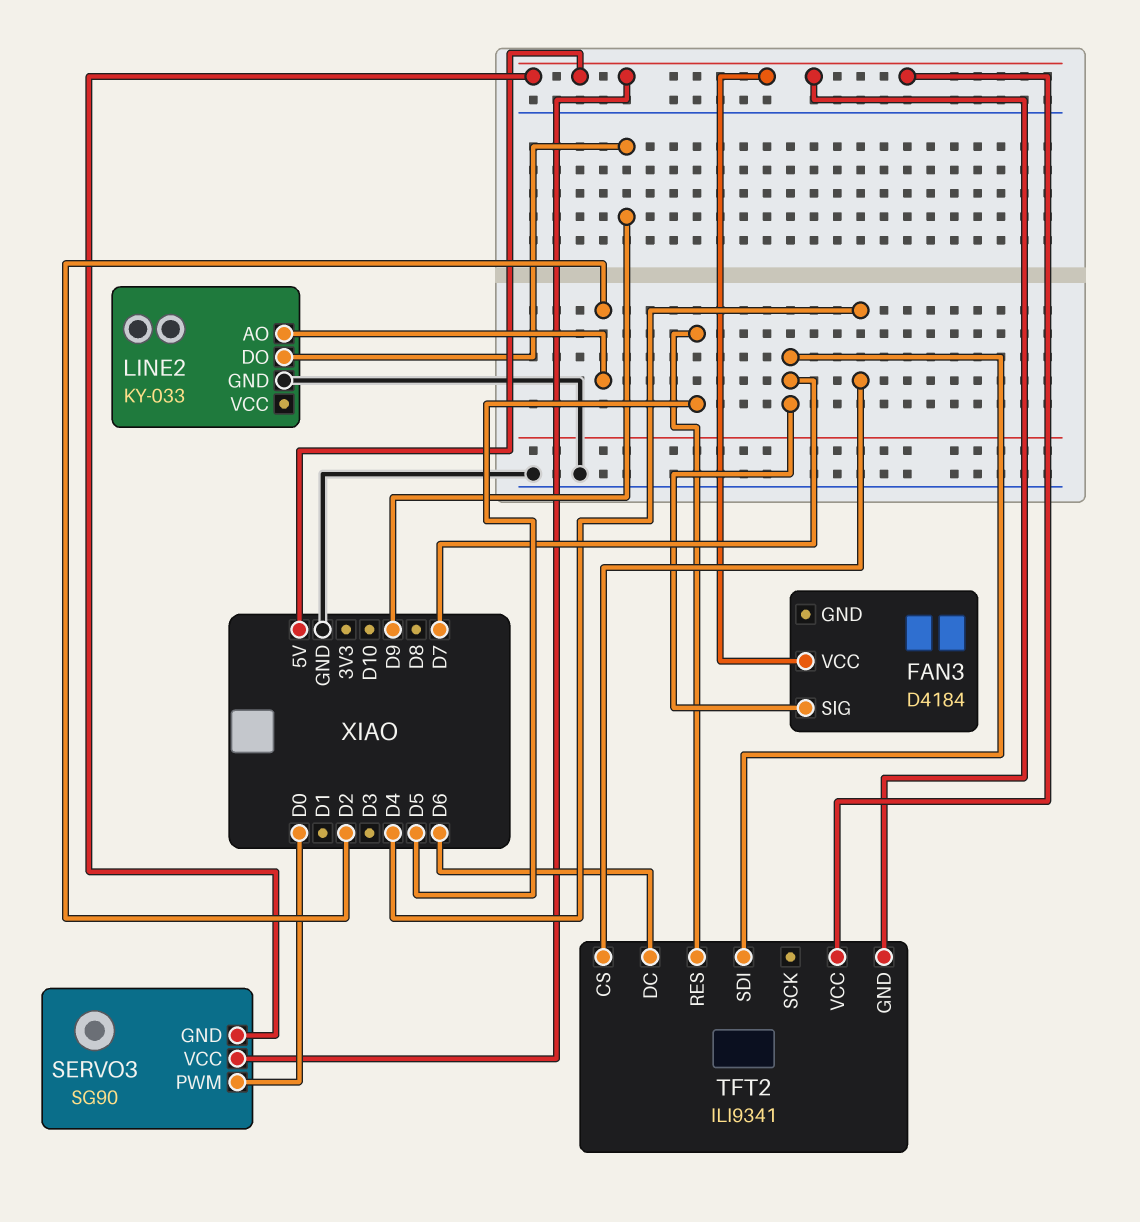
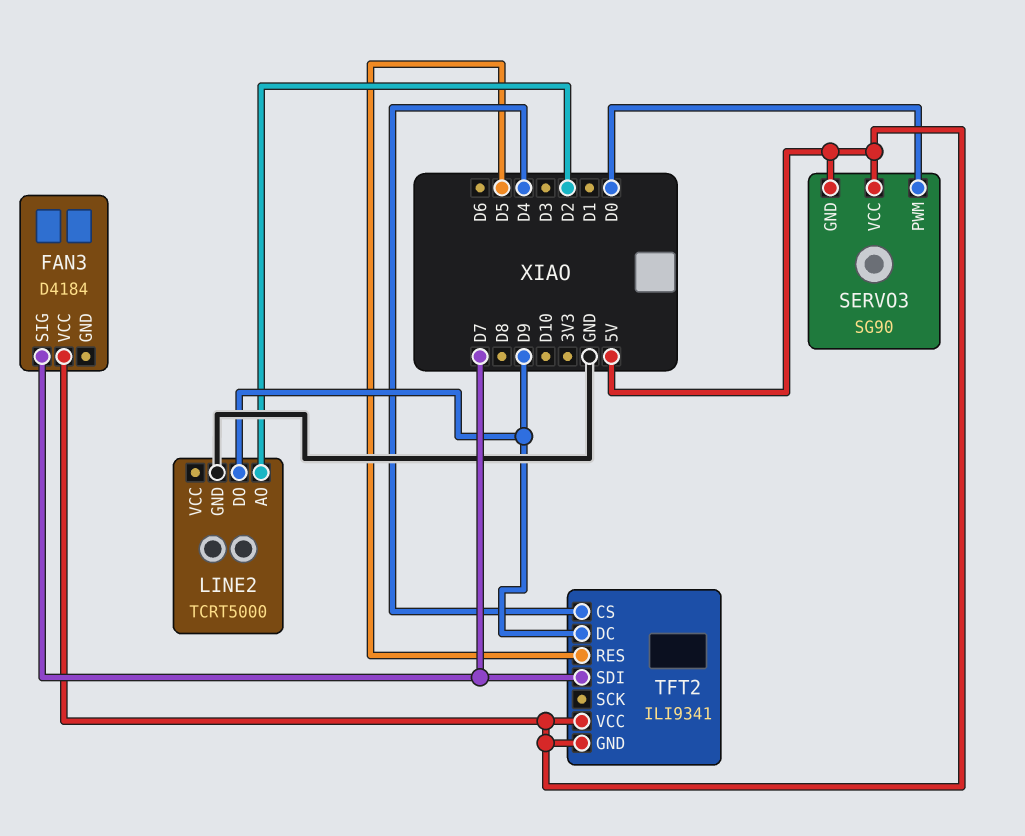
LINE2: KY-033 -> TCRT5000
TFT2 pin DC: D6 -> D9

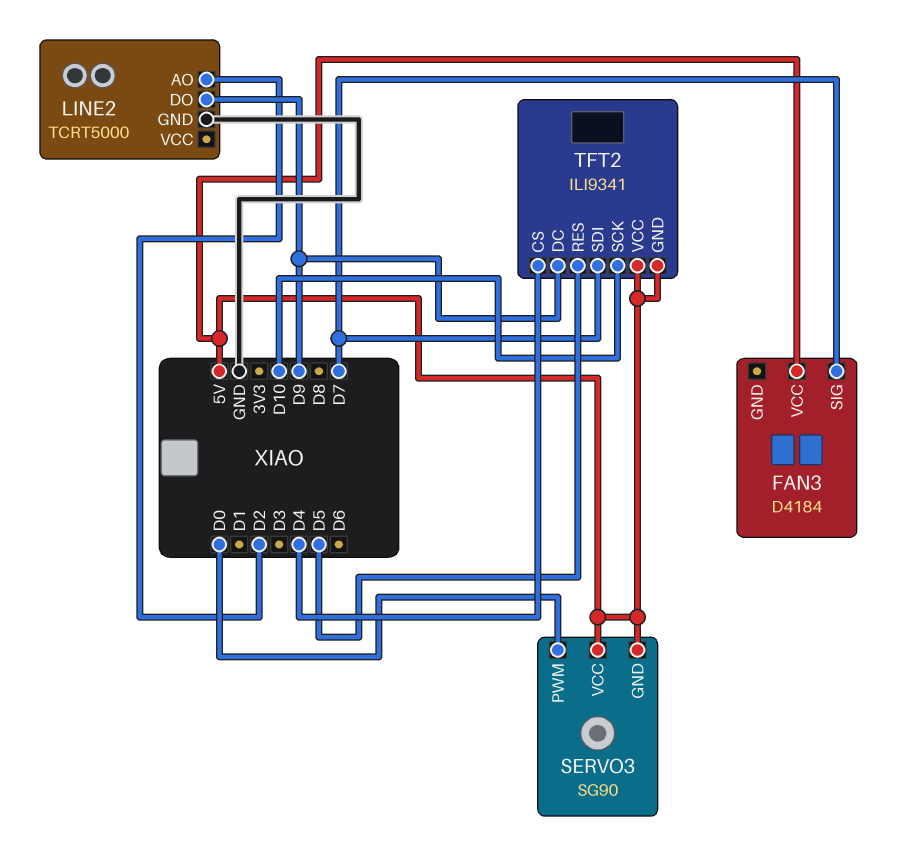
TFT2 pin SCK: none -> D10

